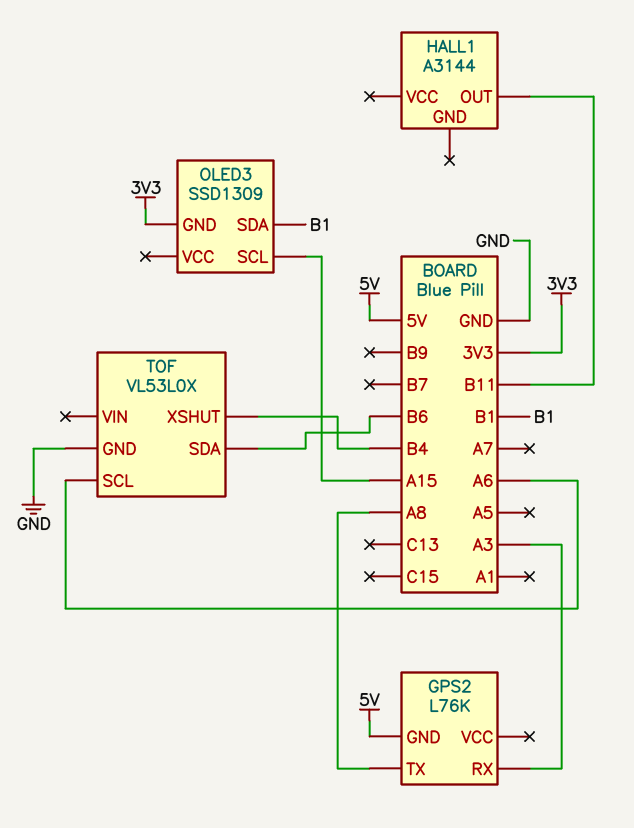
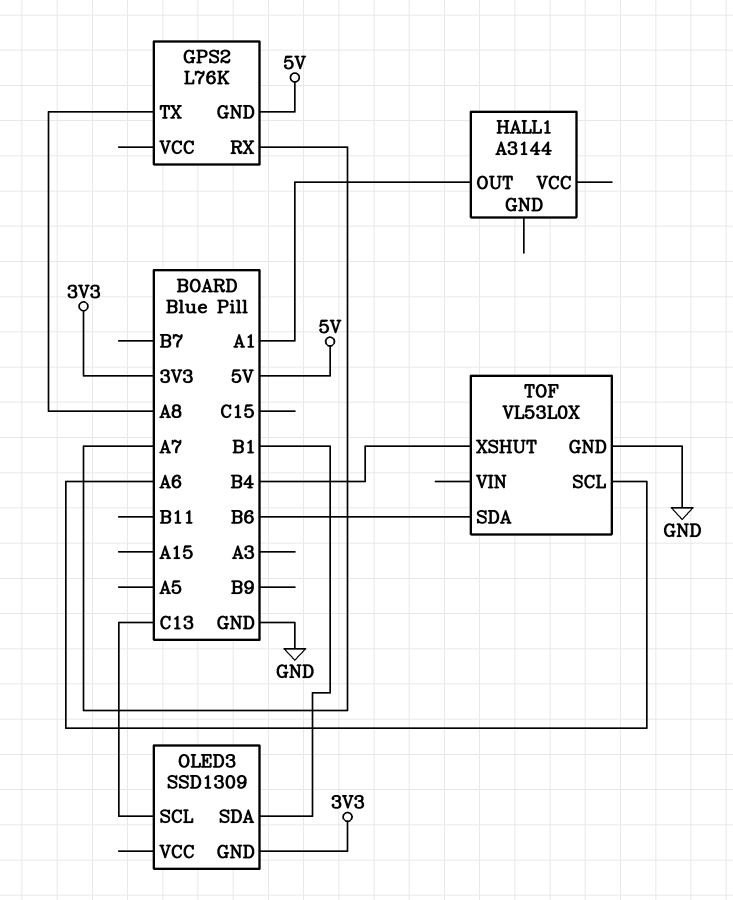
GPS2 pin RX: A3 -> A7
HALL1 pin OUT: B11 -> A1
OLED3 pin SCL: A15 -> C13

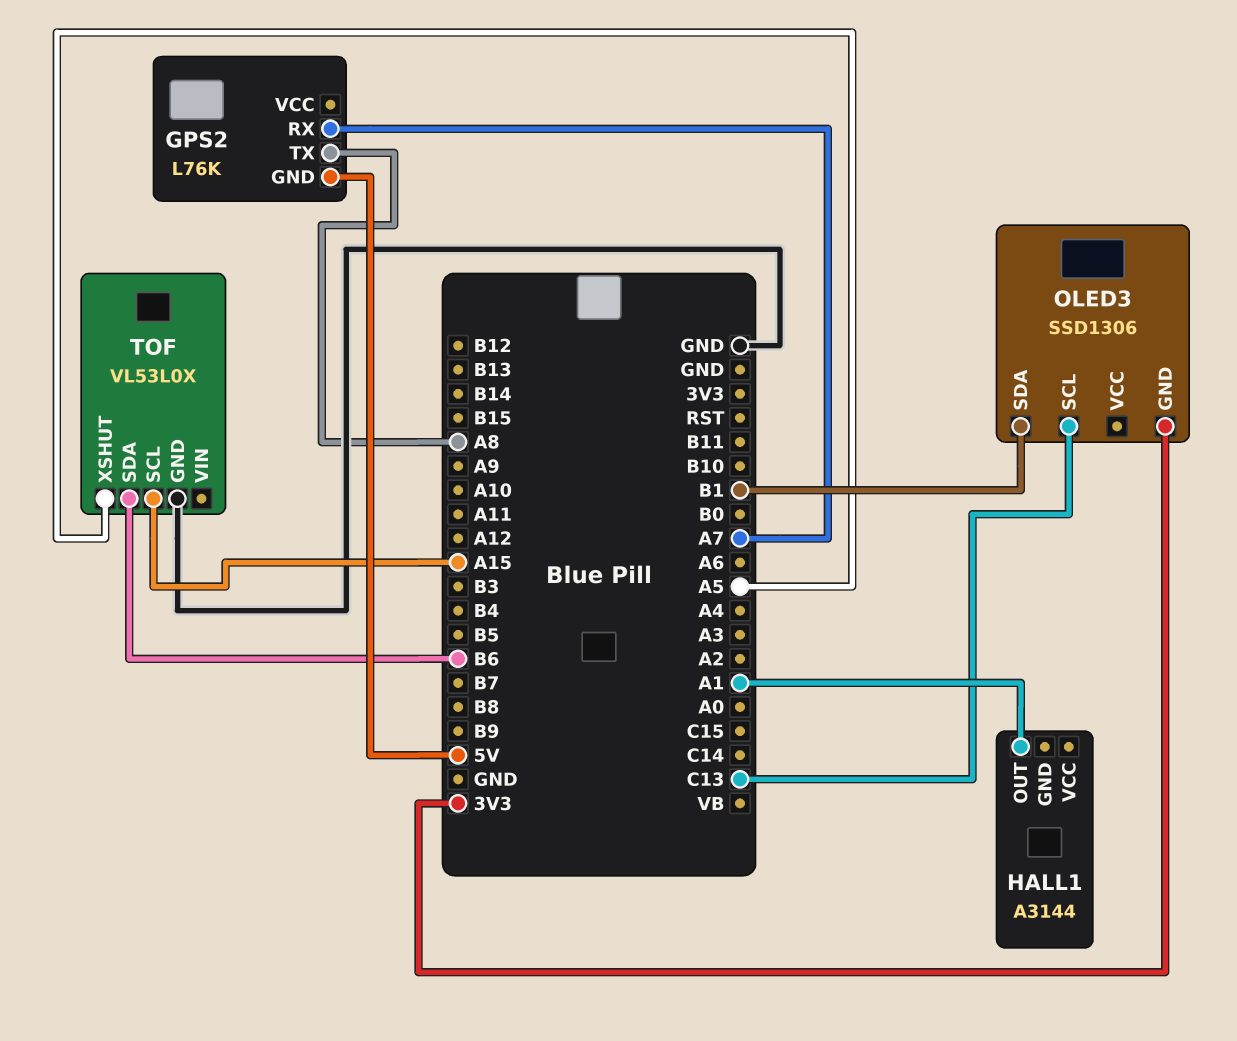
OLED3: SSD1309 -> SSD1306
TOF pin SCL: A6 -> A15
TOF pin XSHUT: B4 -> A5

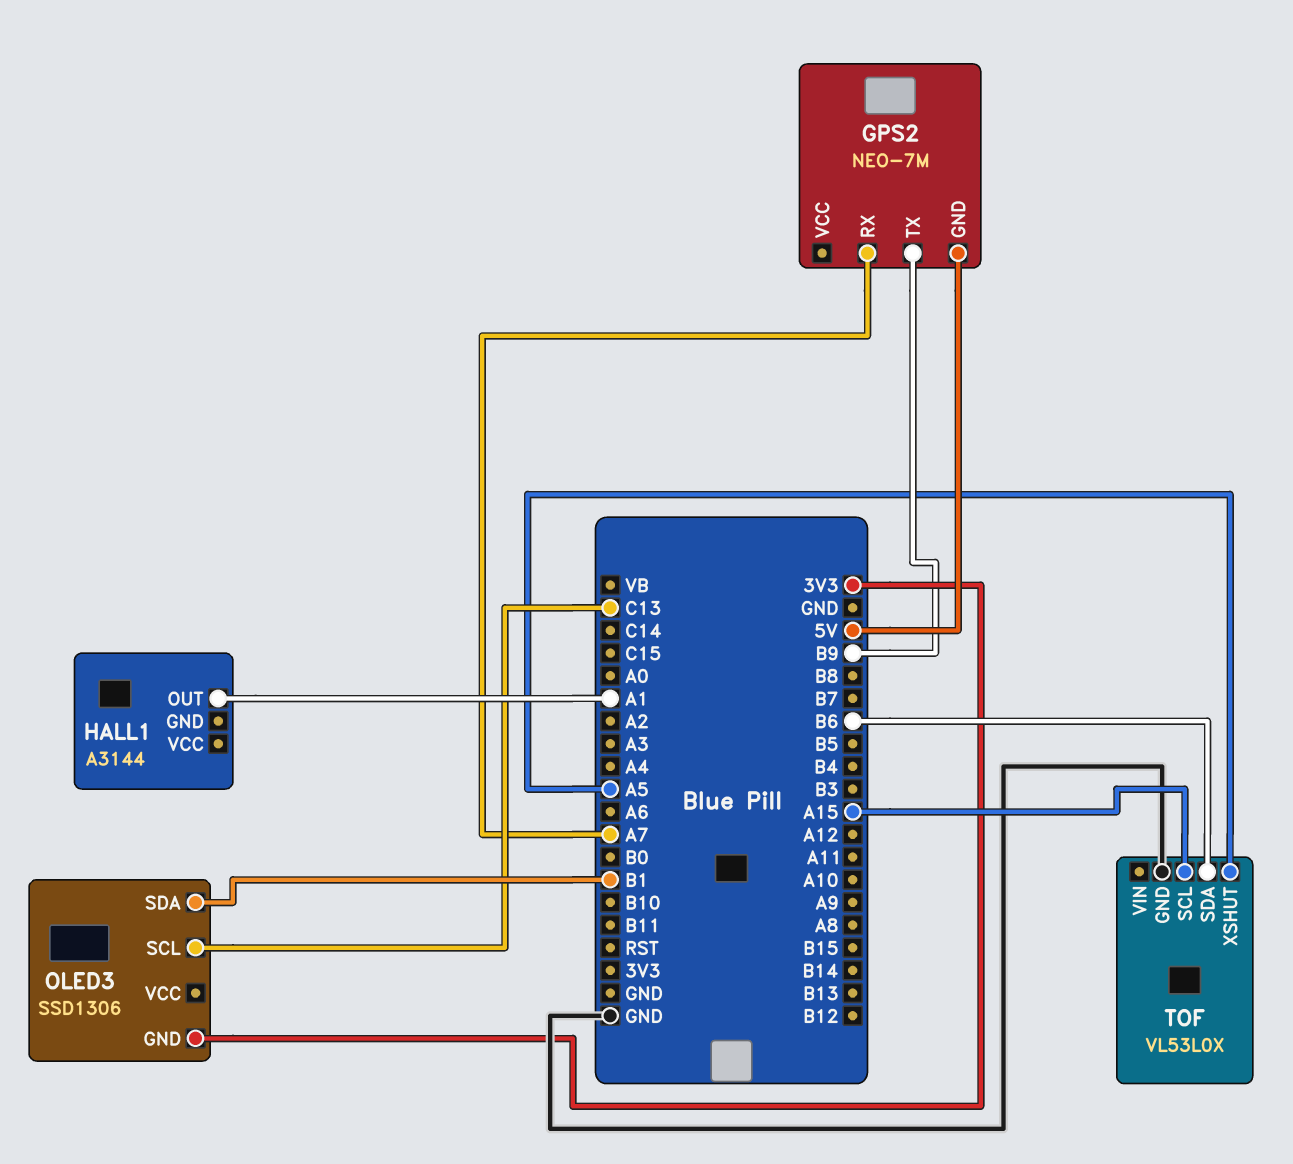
GPS2: L76K -> NEO-7M
GPS2 pin TX: A8 -> B9

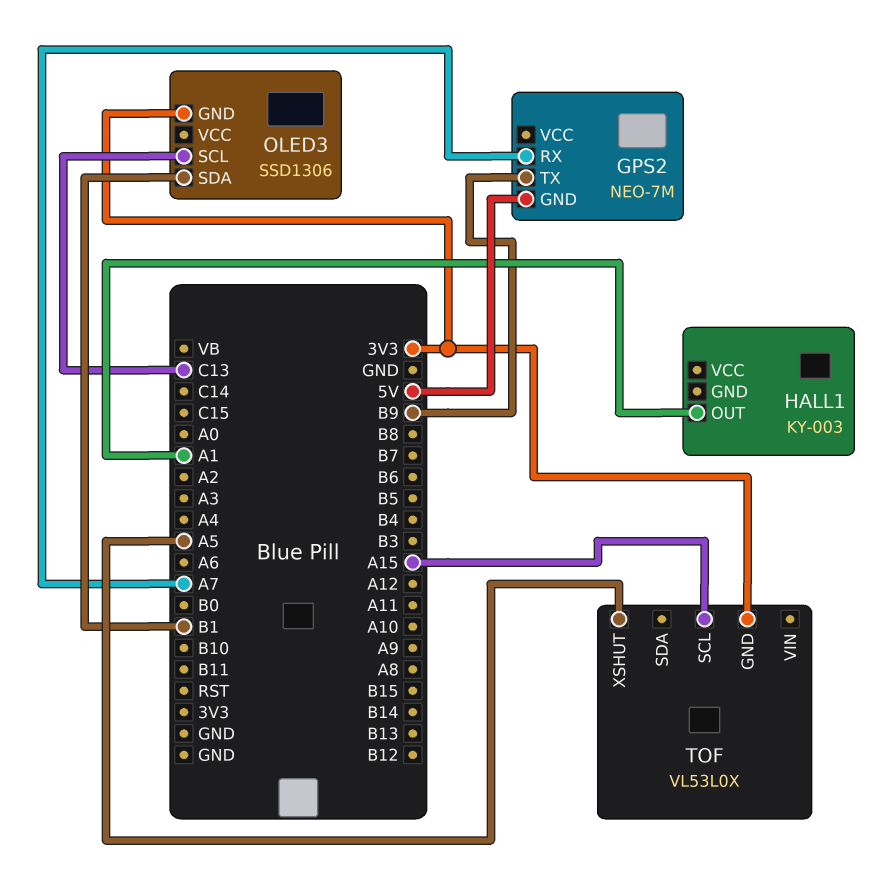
HALL1: A3144 -> KY-003
TOF pin GND: GND -> 3V3
TOF pin SDA: B6 -> none

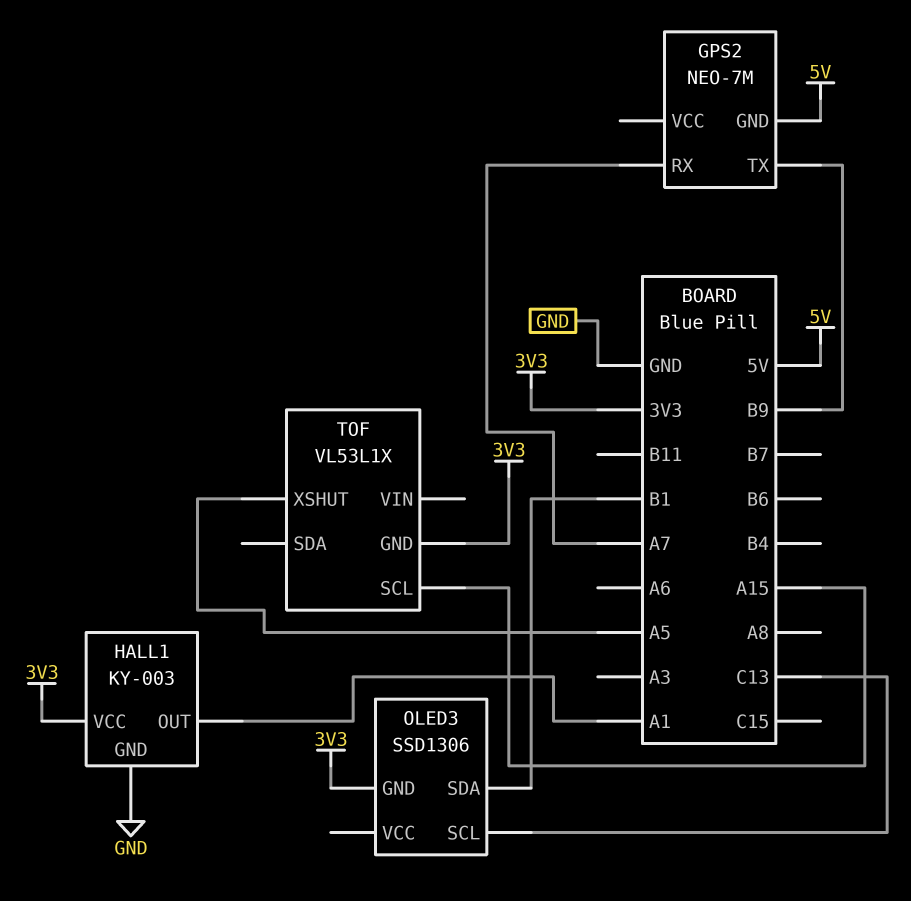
HALL1 pin GND: none -> GND
HALL1 pin VCC: none -> 3V3
TOF: VL53L0X -> VL53L1X

